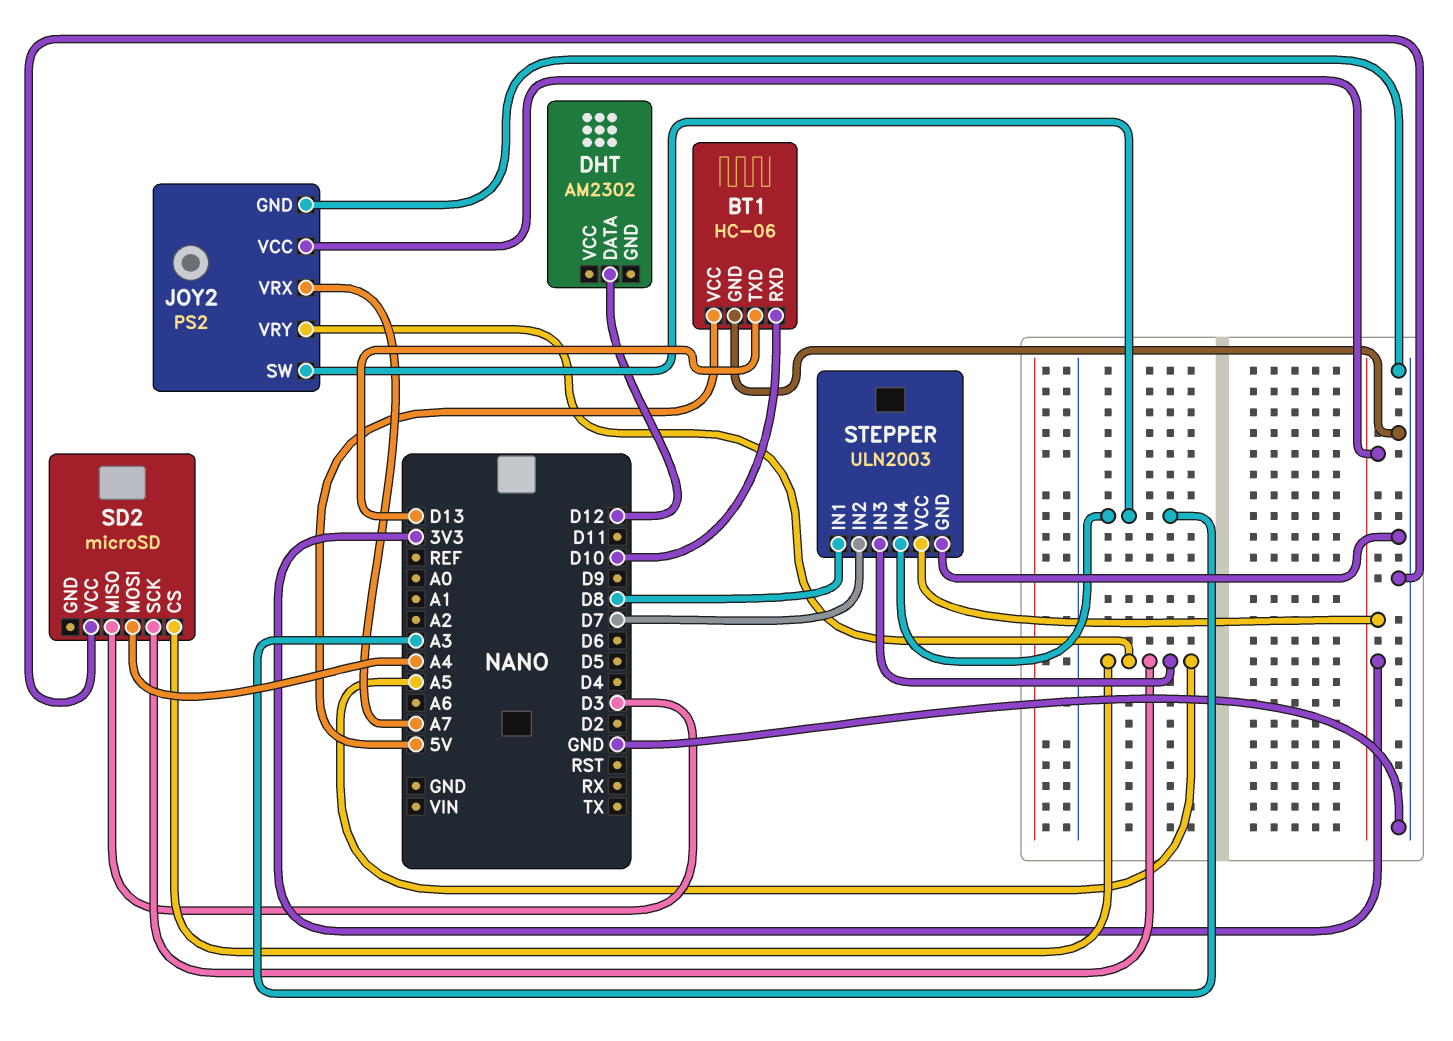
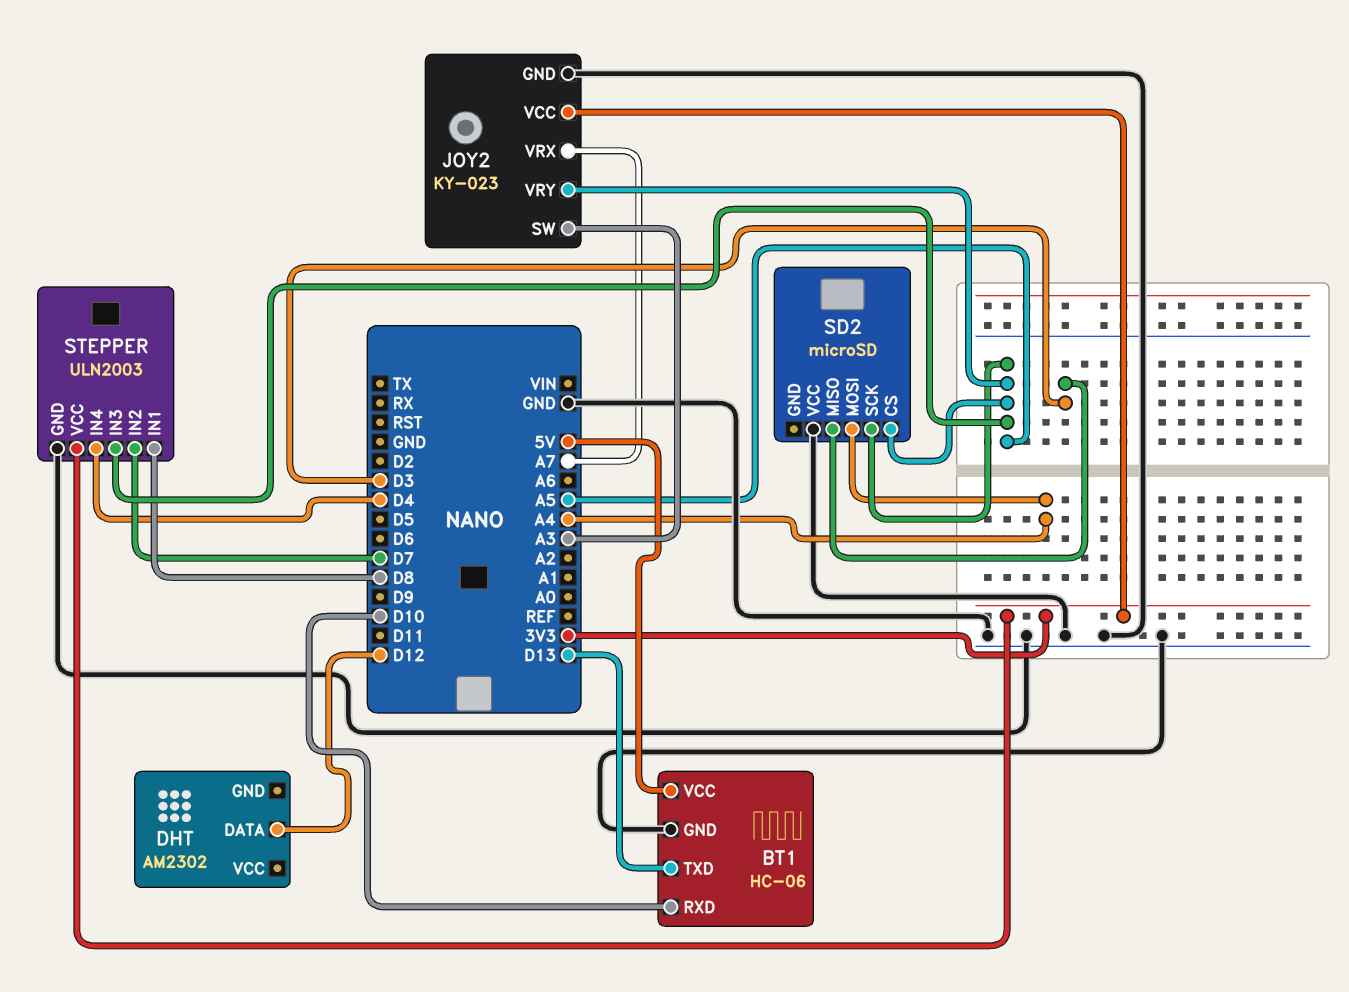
JOY2: PS2 -> KY-023
STEPPER pin IN4: A3 -> D4

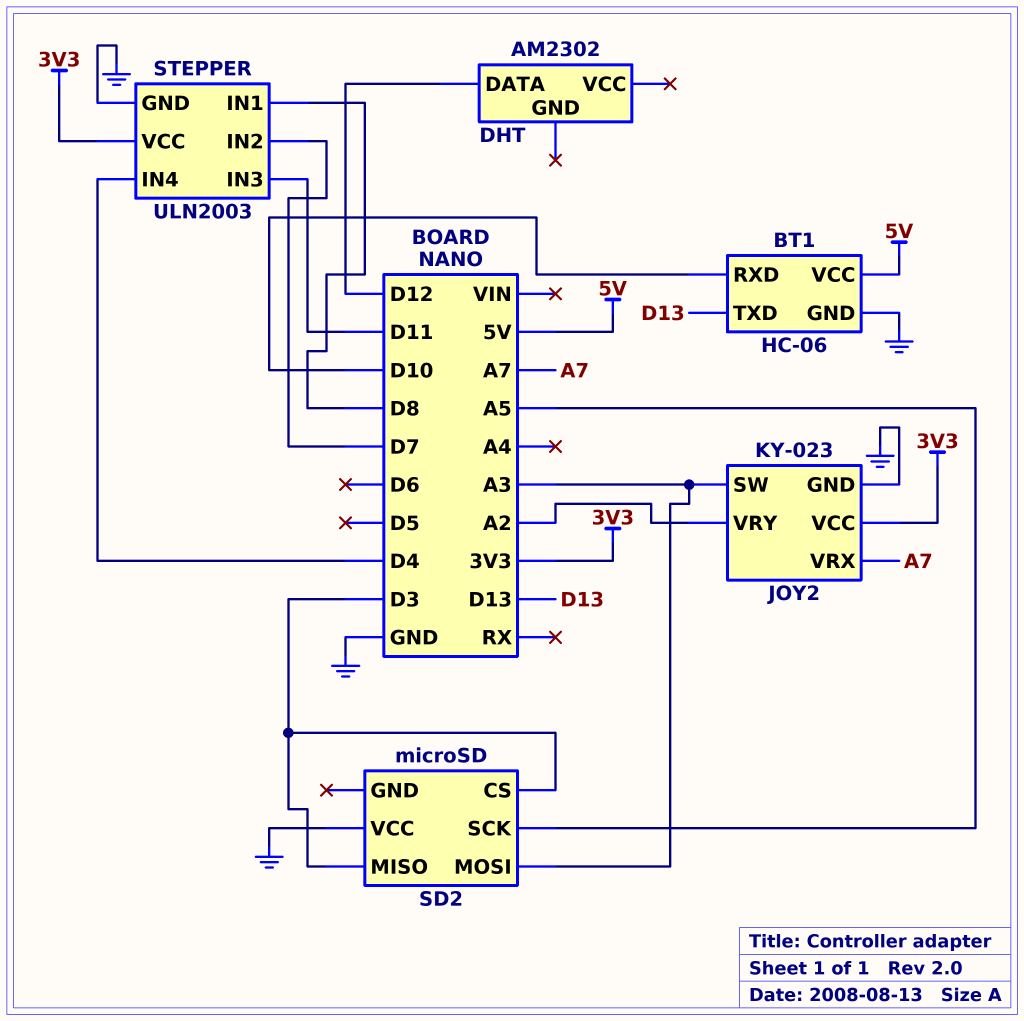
JOY2 pin VRY: A5 -> A2
SD2 pin CS: A5 -> D3
SD2 pin MOSI: A4 -> A3
STEPPER pin IN3: A5 -> D11

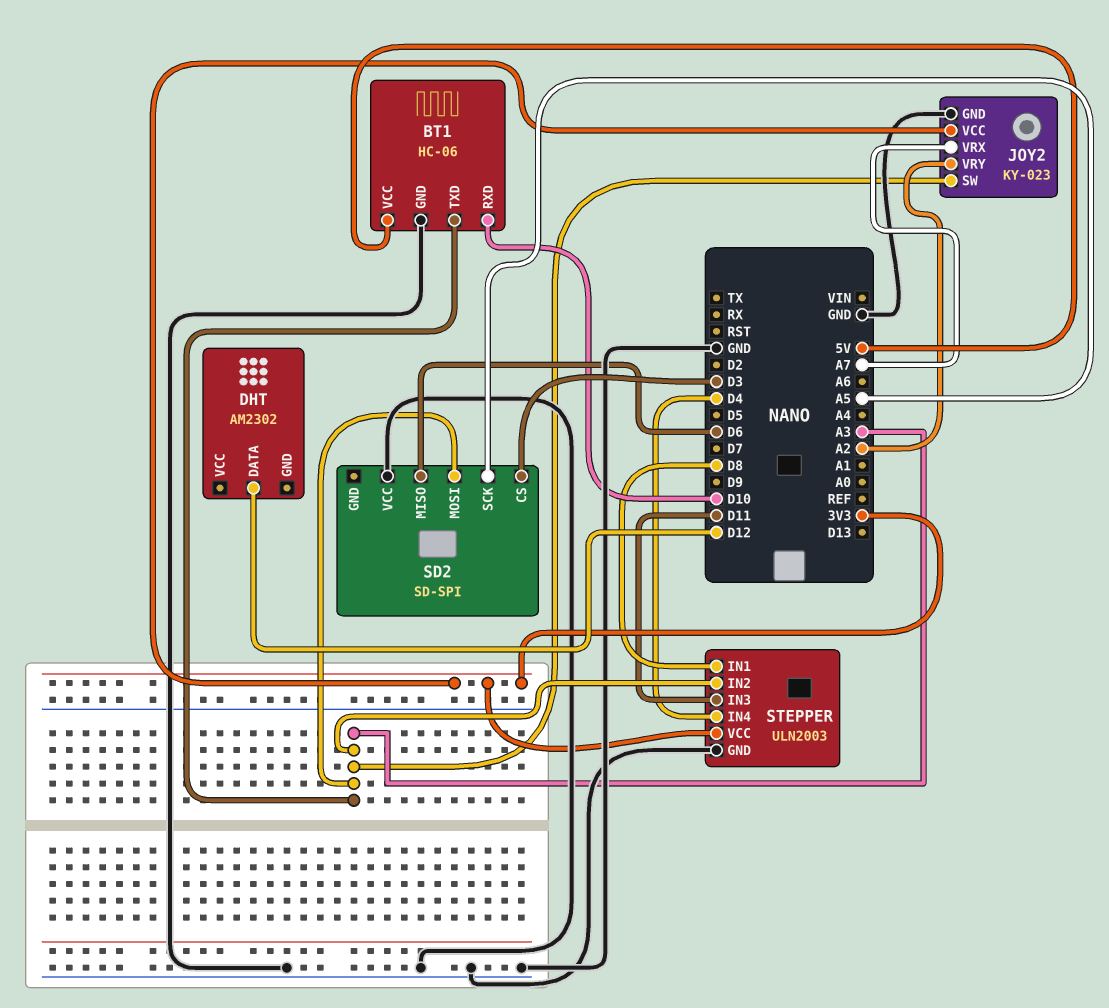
BT1 pin TXD: D13 -> A3
SD2: microSD -> SD-SPI
SD2 pin MISO: D3 -> D6
STEPPER pin IN2: D7 -> A3

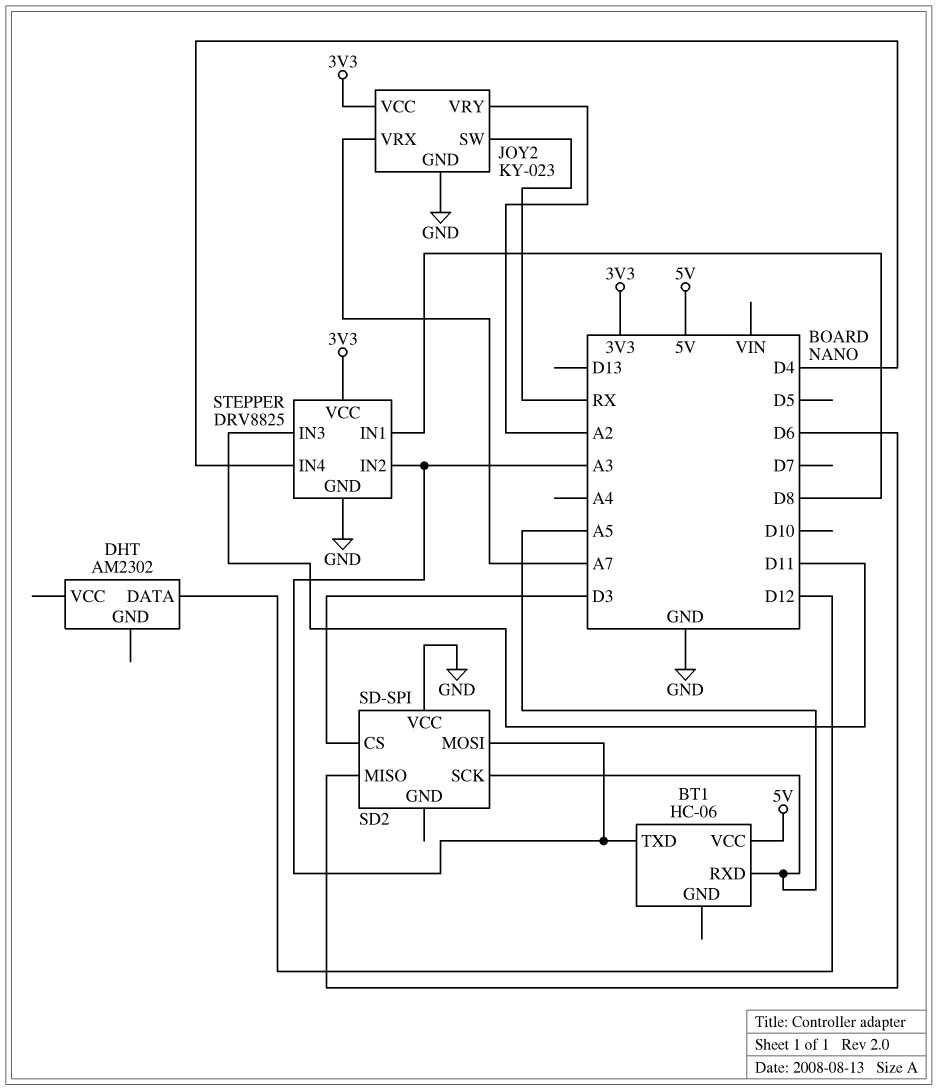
BT1 pin GND: GND -> none
BT1 pin RXD: D10 -> A5
JOY2 pin SW: A3 -> RX
STEPPER: ULN2003 -> DRV8825

